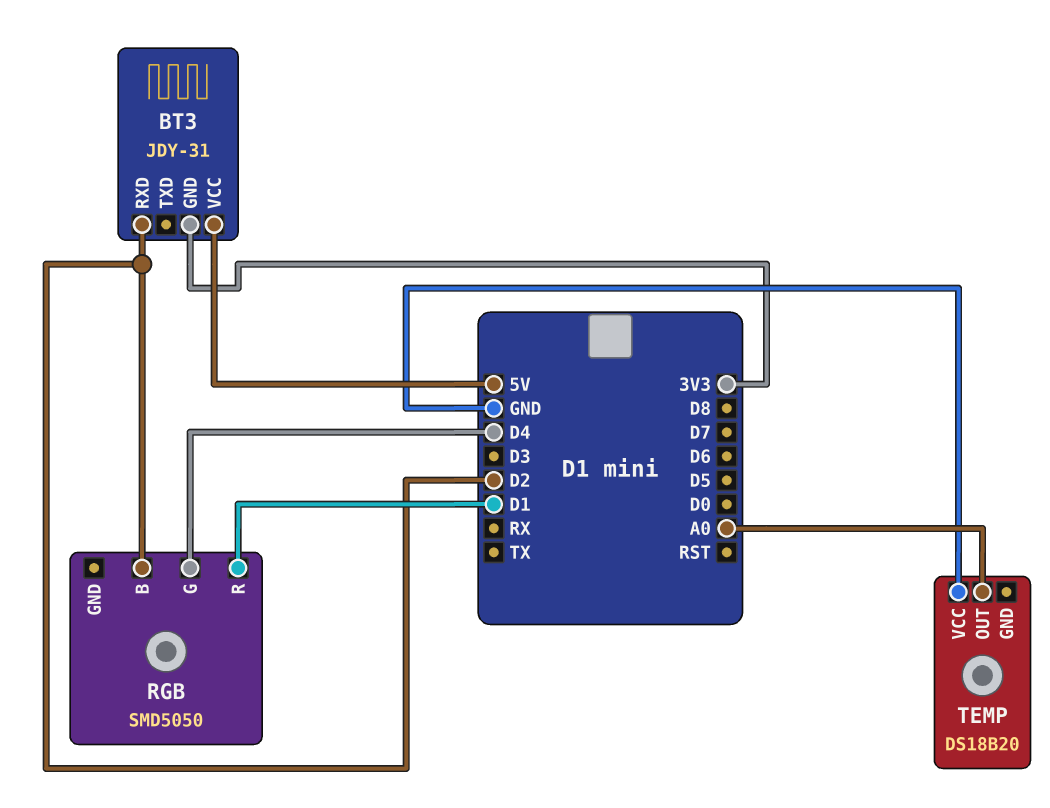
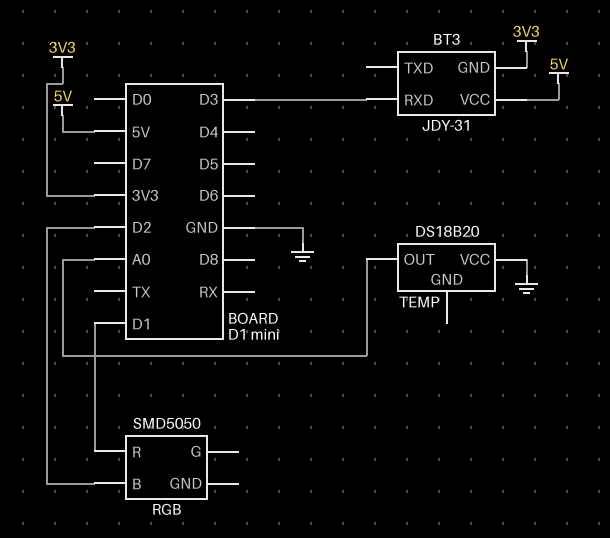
BT3 pin RXD: D2 -> D3
RGB pin G: D4 -> none

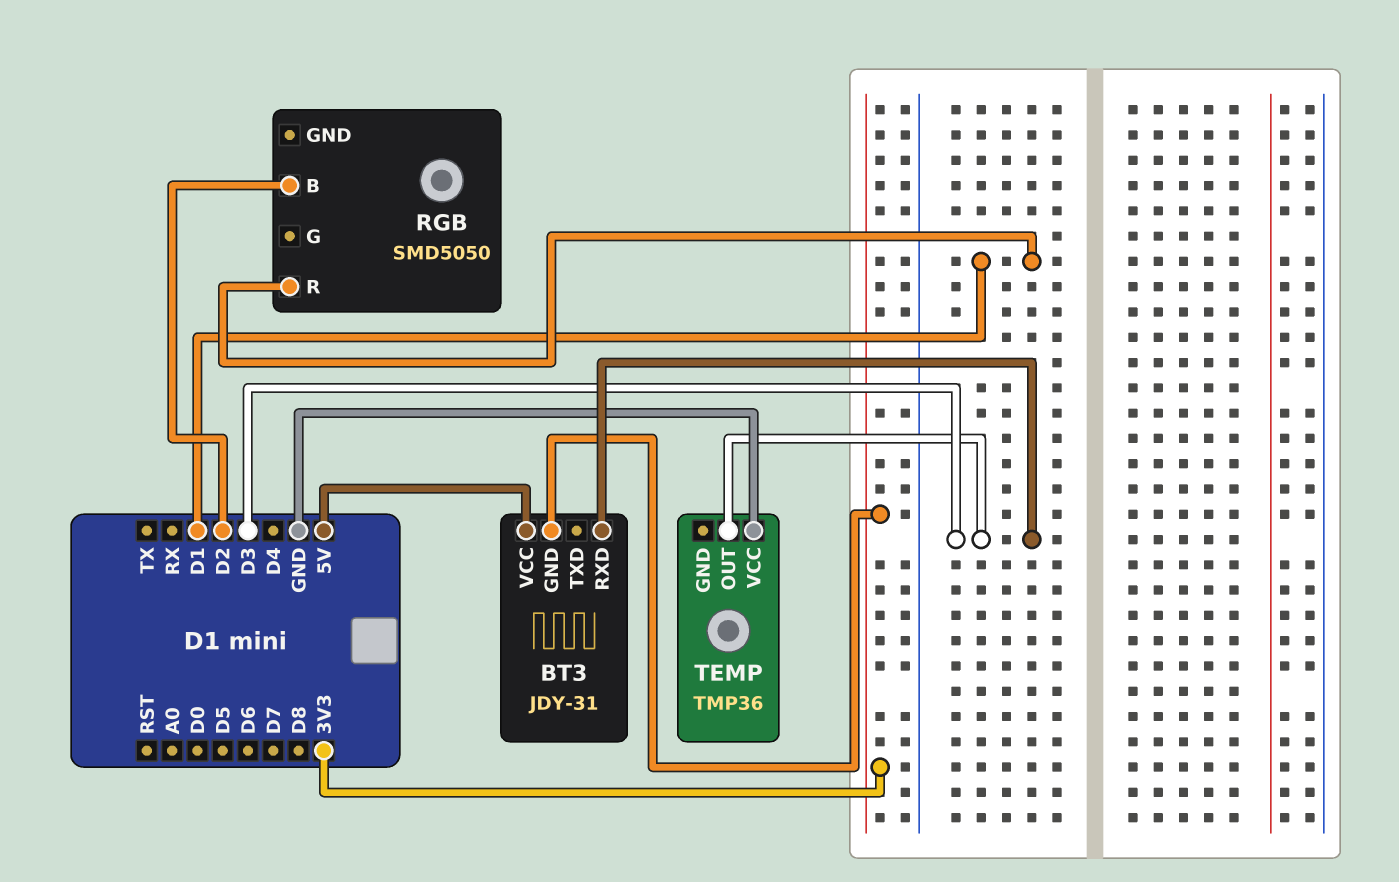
TEMP: DS18B20 -> TMP36
TEMP pin OUT: A0 -> D3

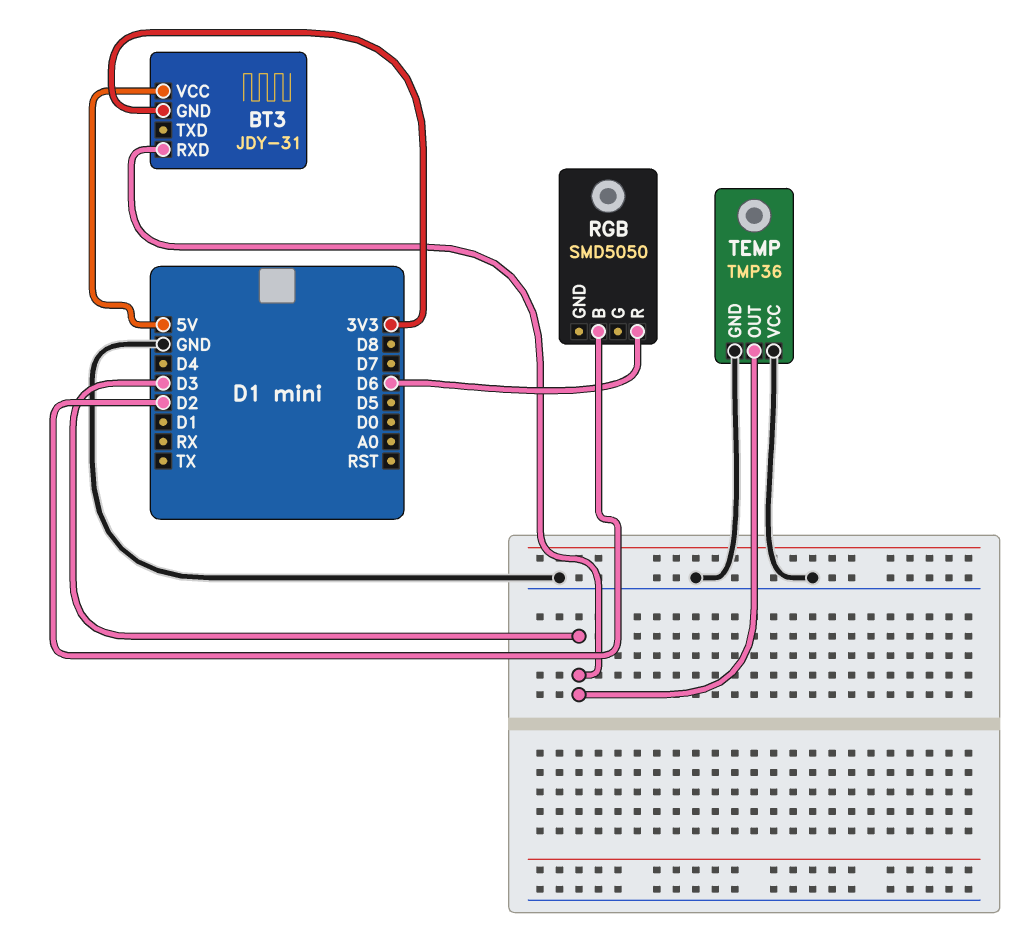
RGB pin R: D1 -> D6
TEMP pin GND: none -> GND

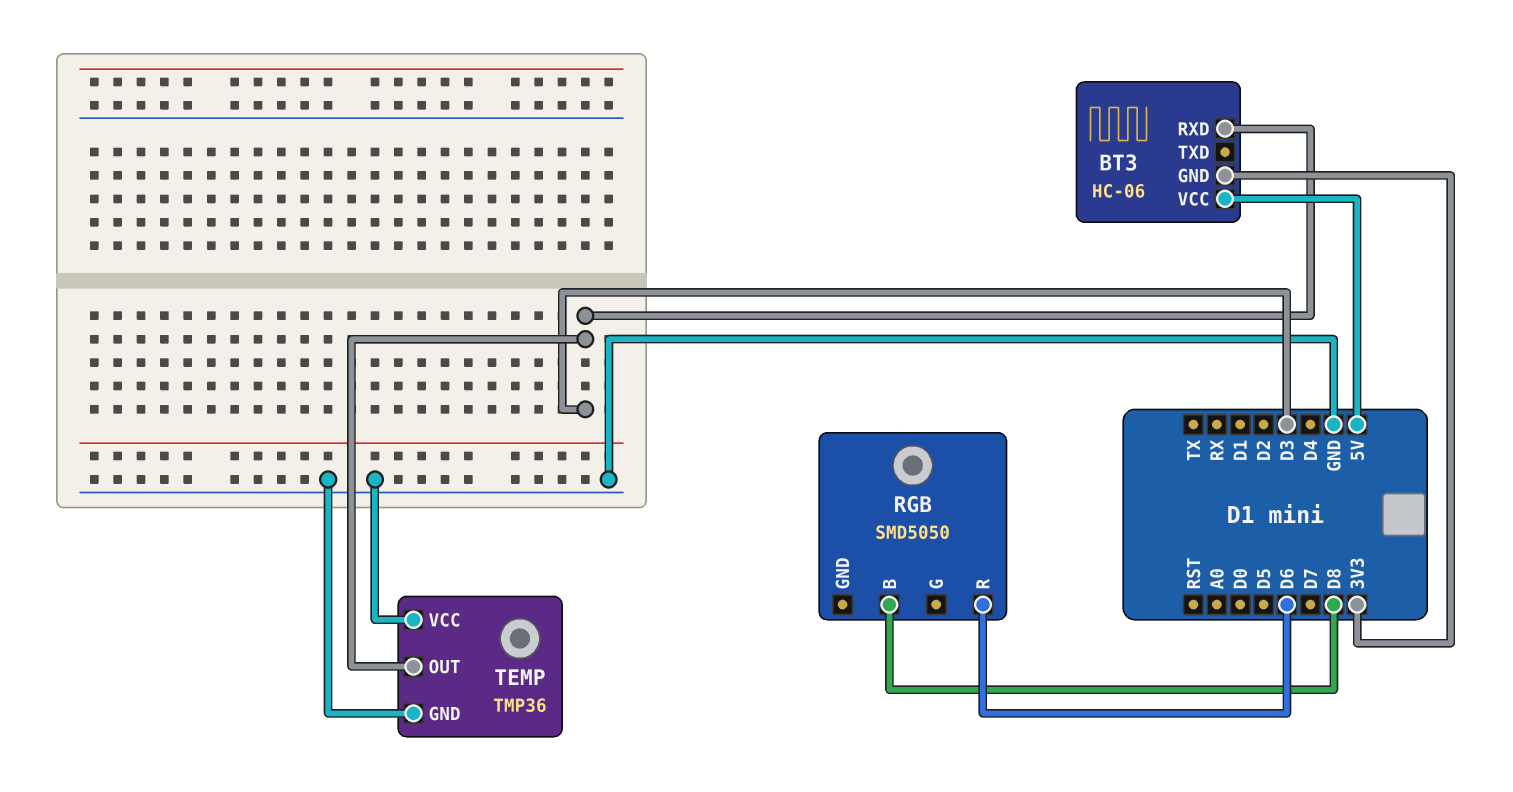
BT3: JDY-31 -> HC-06
RGB pin B: D2 -> D8

